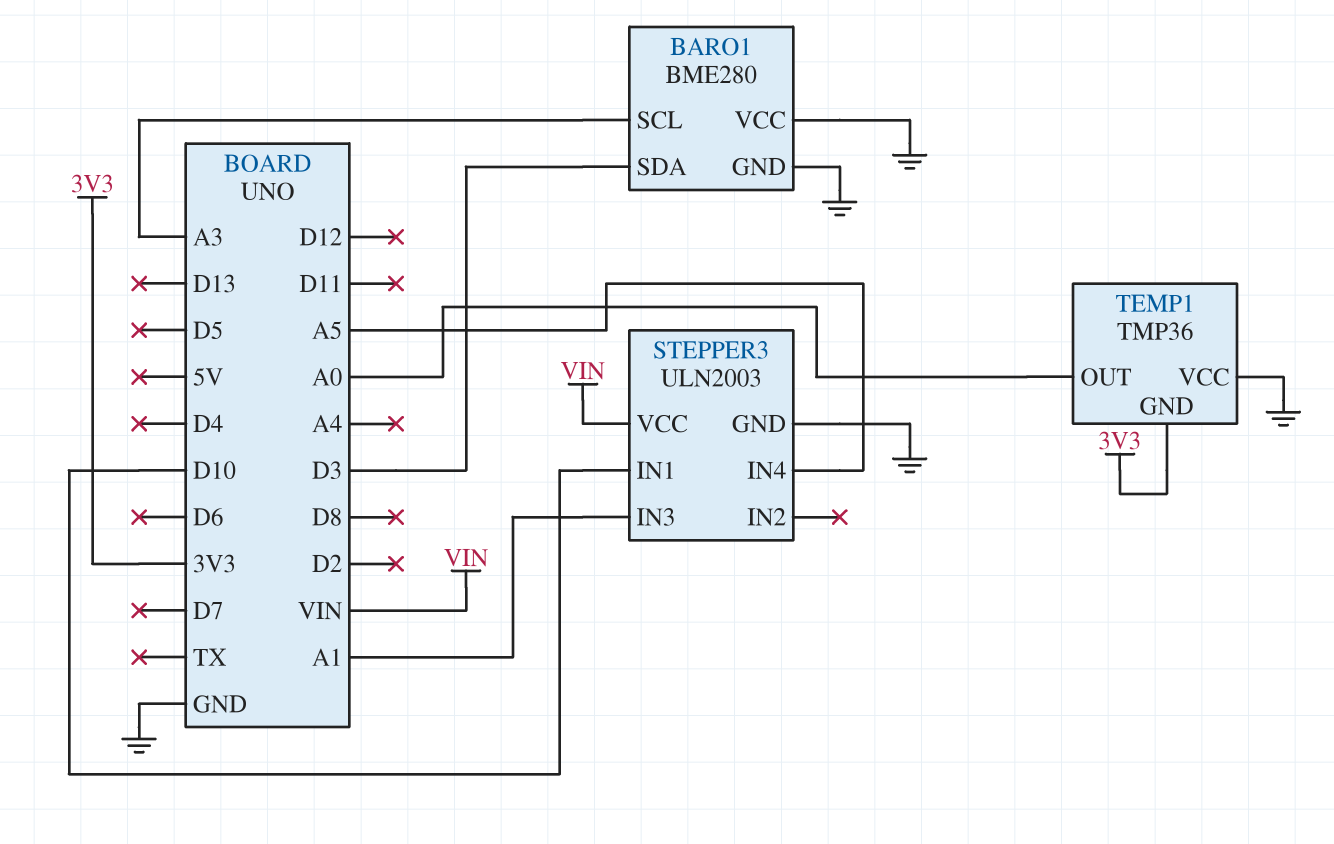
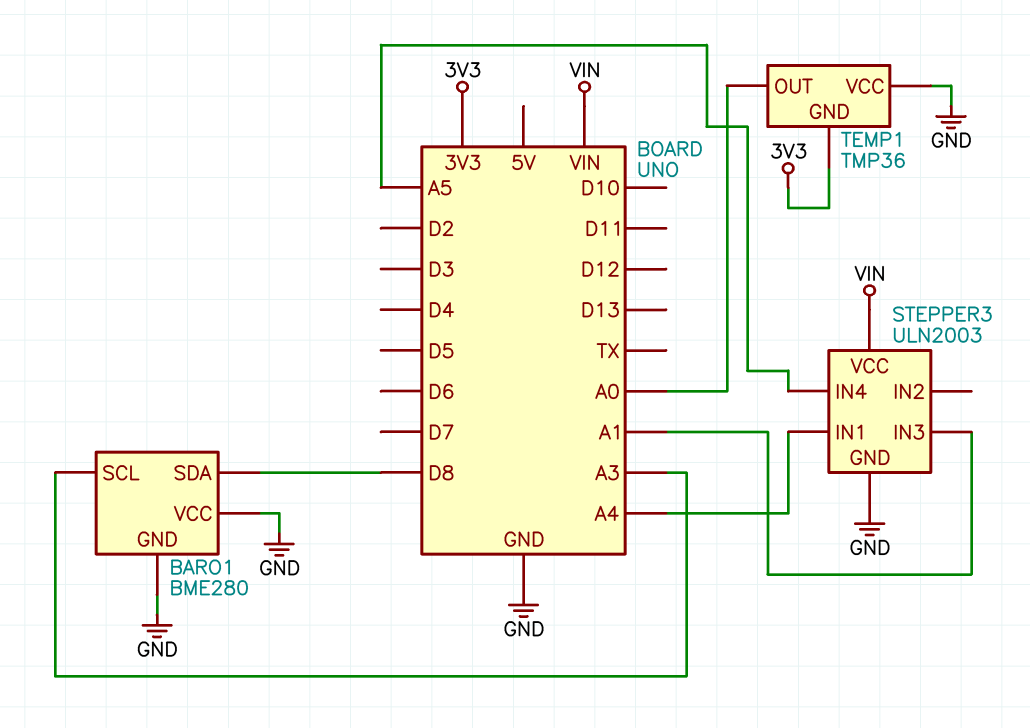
BARO1 pin SDA: D3 -> D8
STEPPER3 pin IN1: D10 -> A4

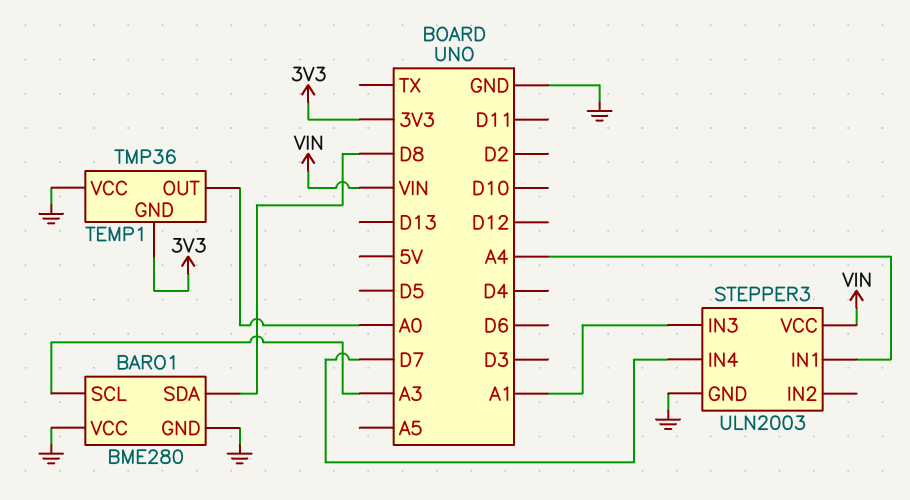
STEPPER3 pin IN4: A5 -> D7

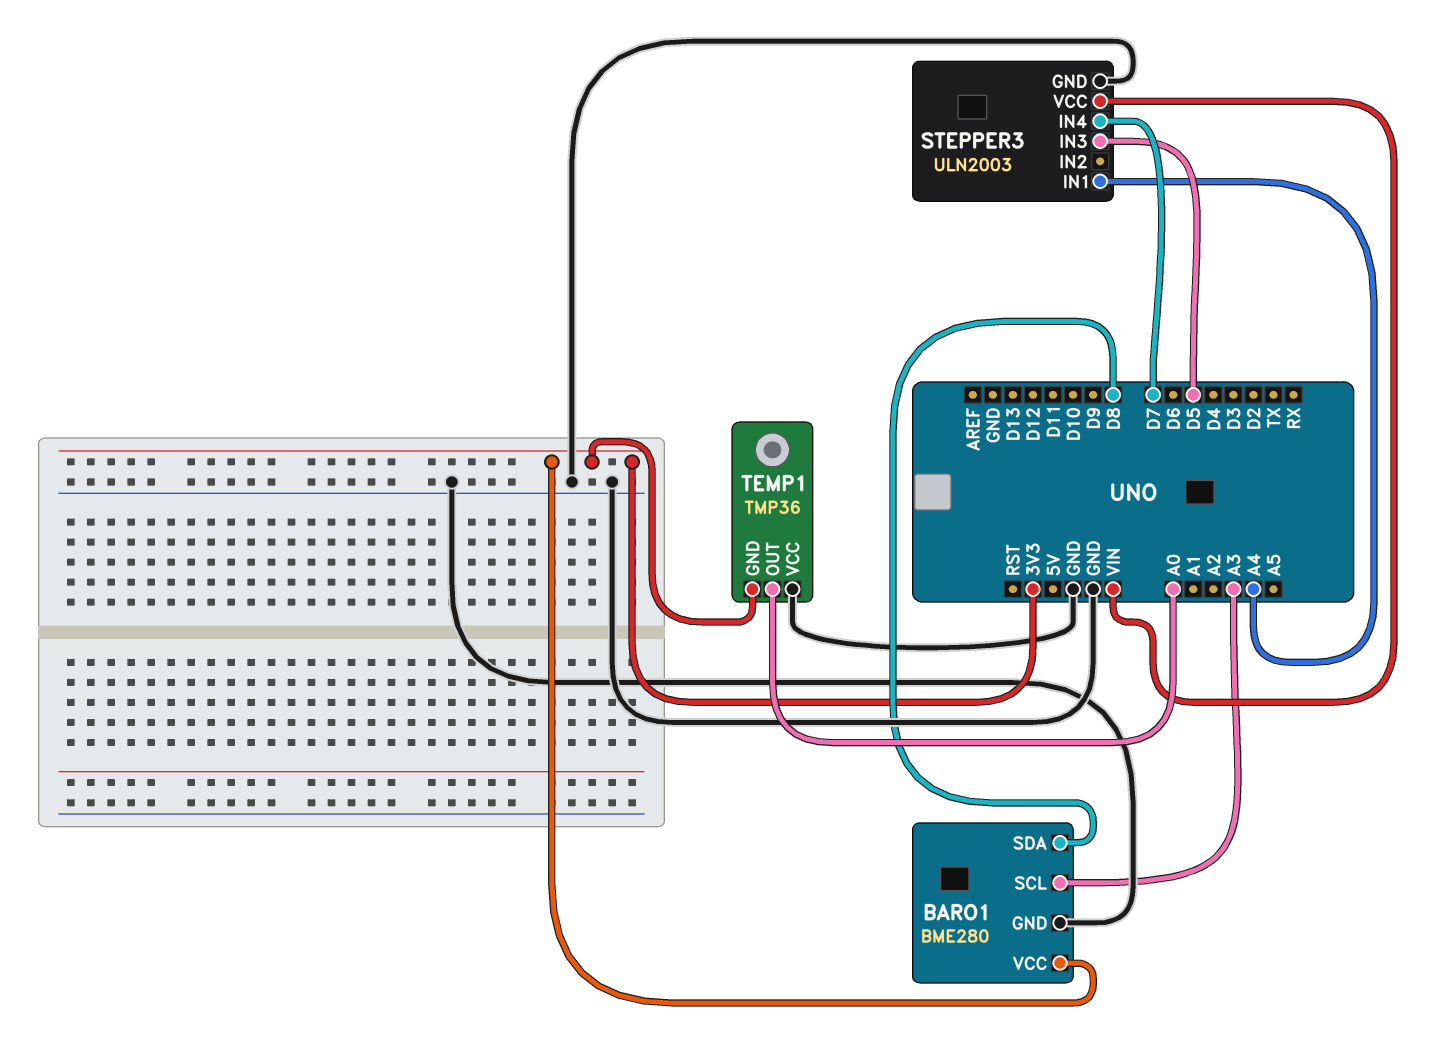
BARO1 pin VCC: GND -> 3V3
STEPPER3 pin IN3: A1 -> D5

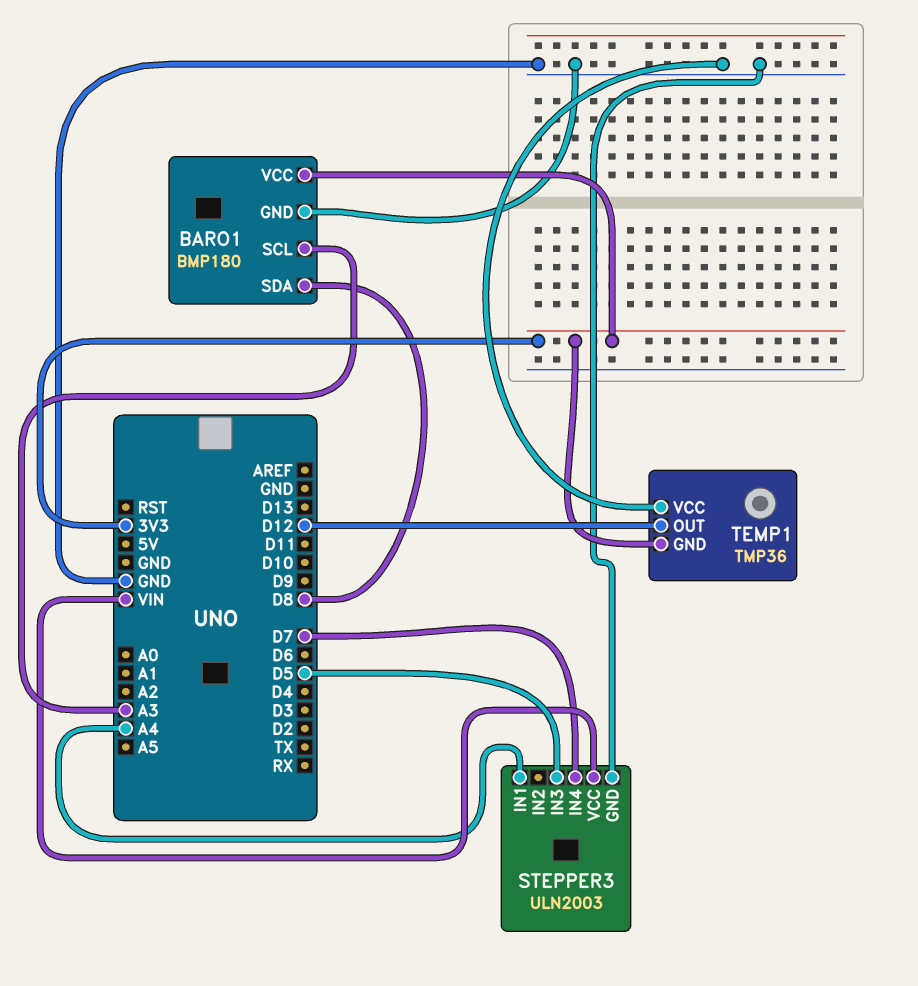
BARO1: BME280 -> BMP180
TEMP1 pin OUT: A0 -> D12

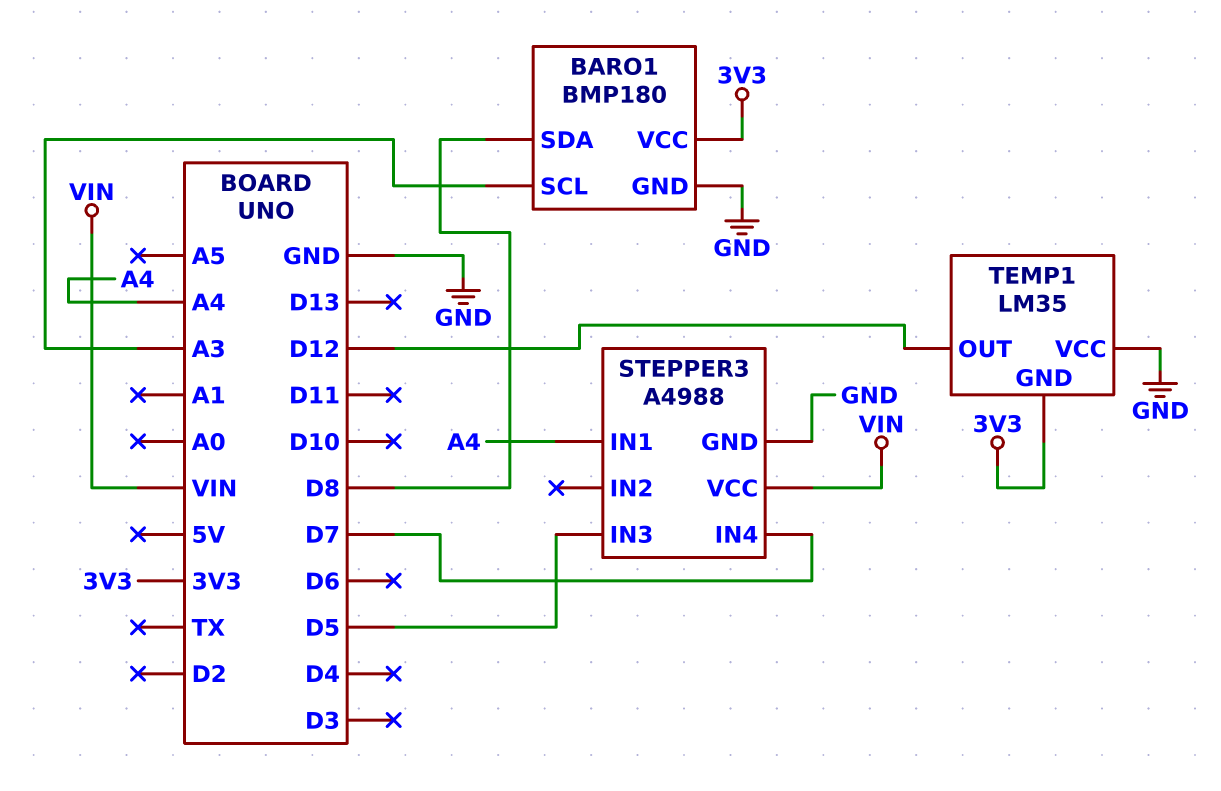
STEPPER3: ULN2003 -> A4988
TEMP1: TMP36 -> LM35

